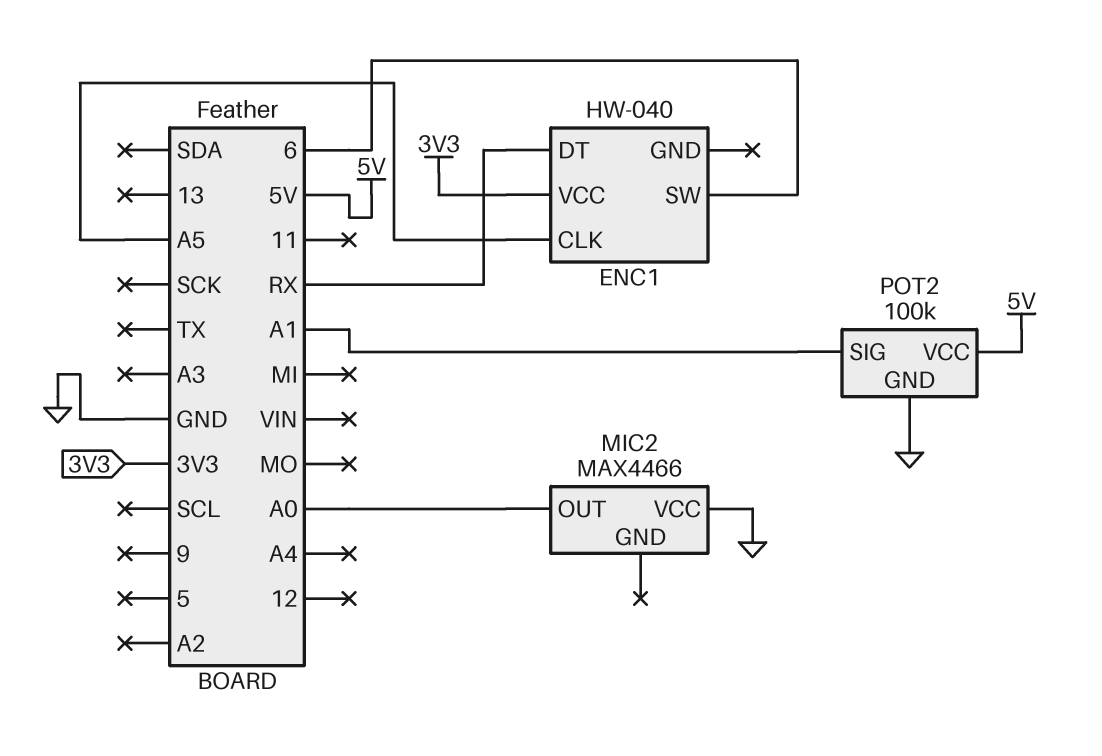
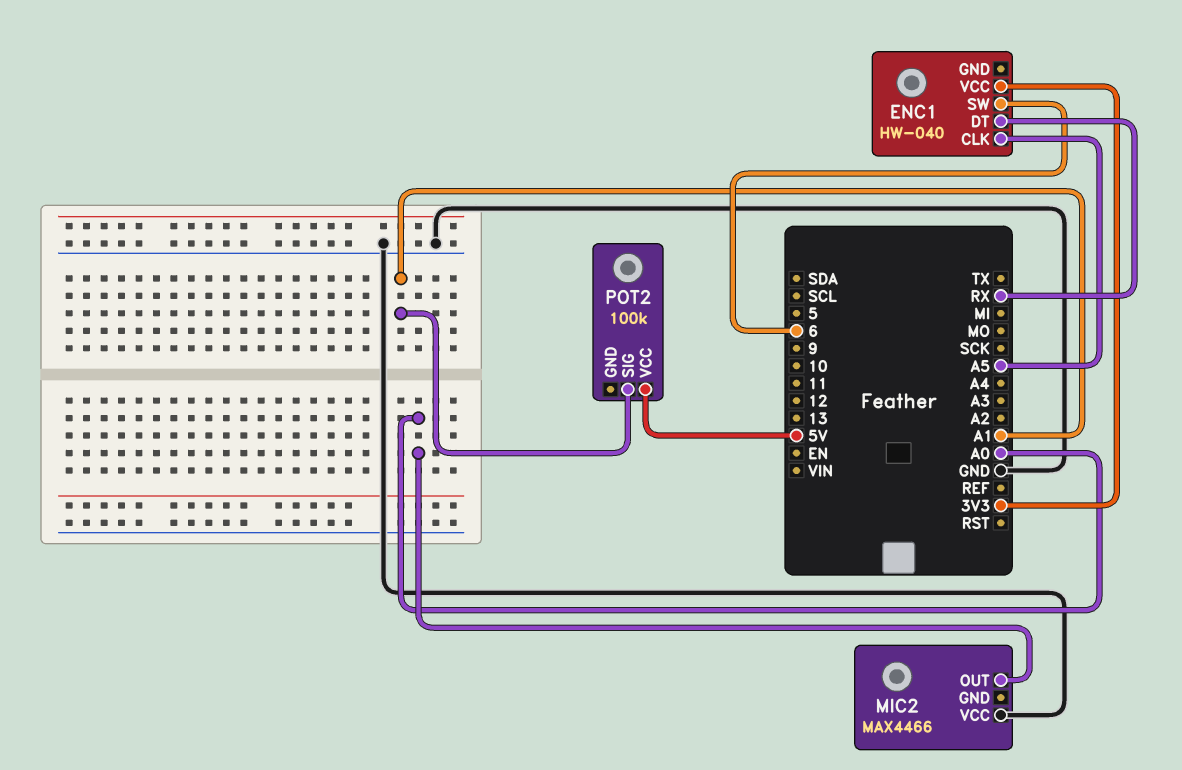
POT2 pin GND: GND -> none

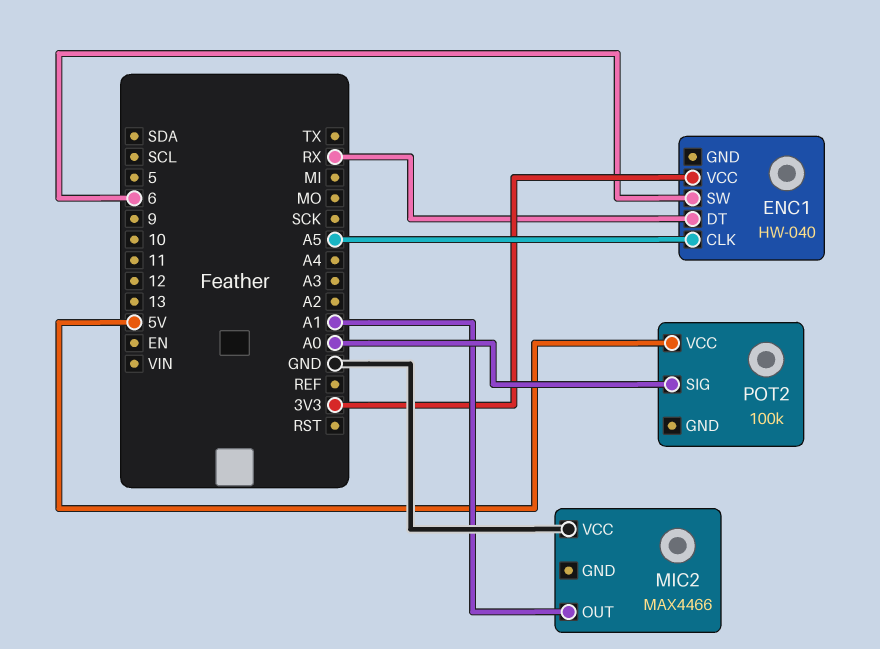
MIC2 pin OUT: A0 -> A1
POT2 pin SIG: A1 -> A0

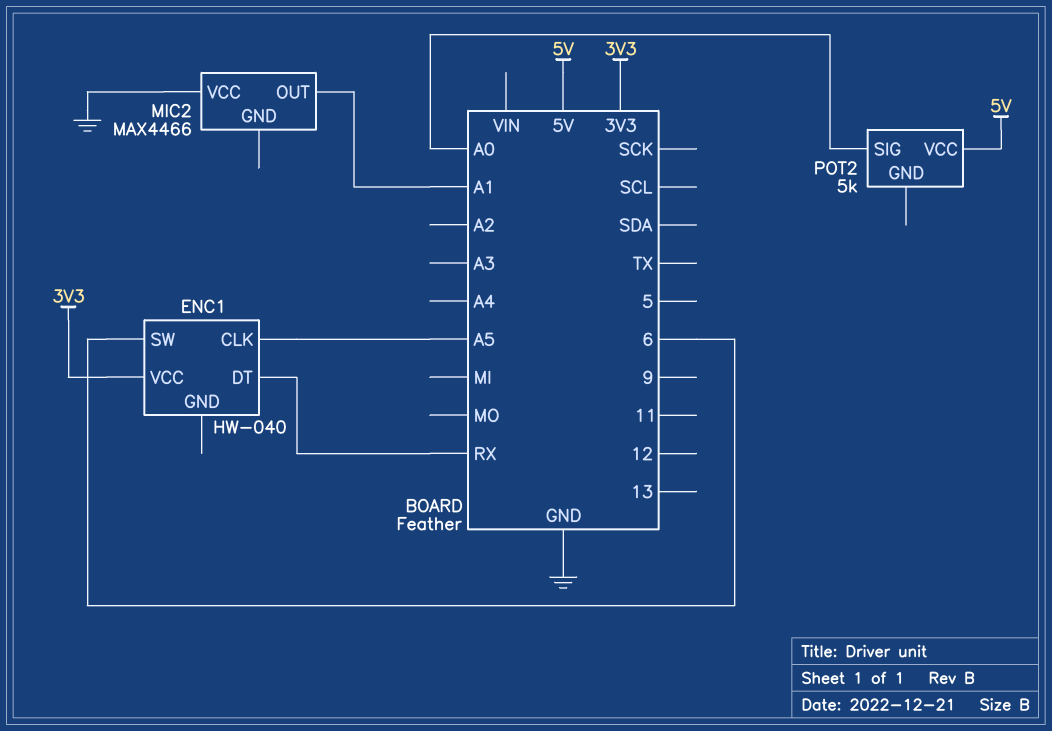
POT2: 100k -> 5k

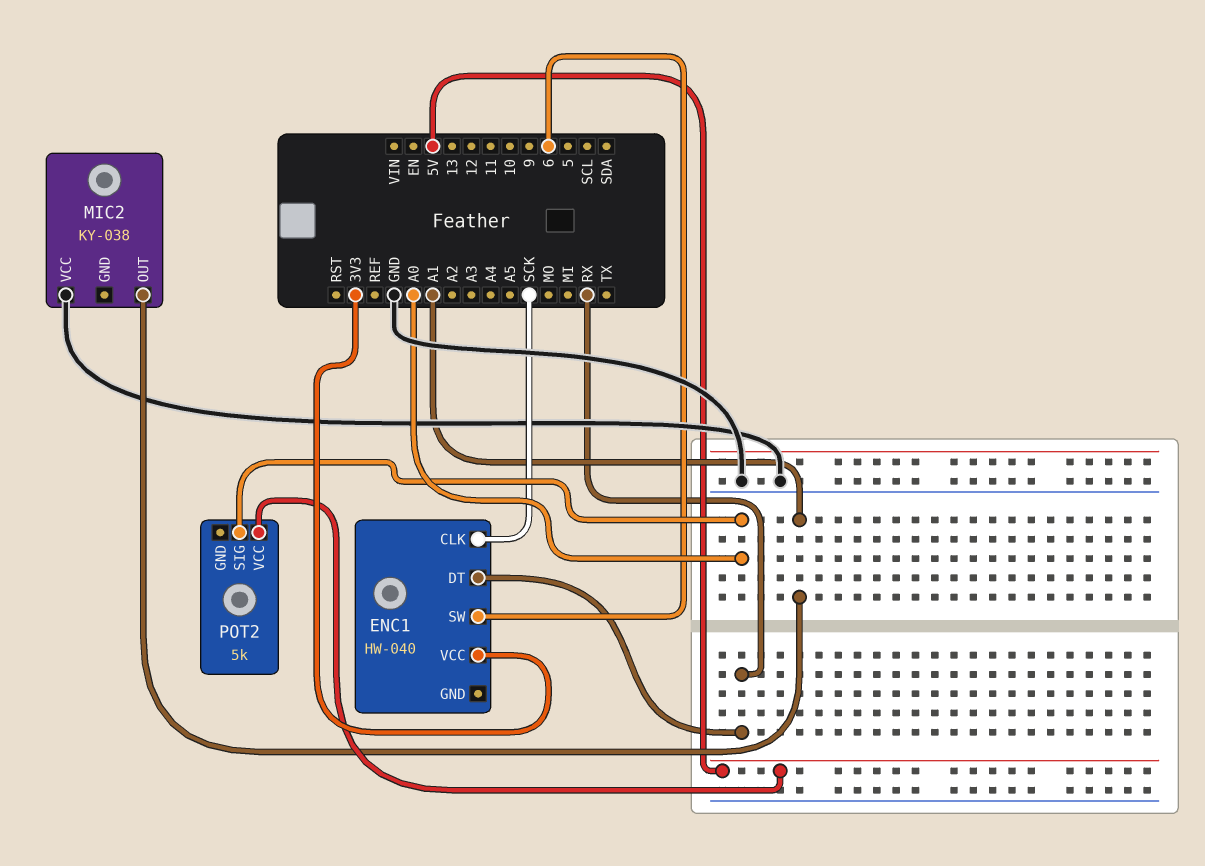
ENC1 pin CLK: A5 -> SCK
MIC2: MAX4466 -> KY-038

